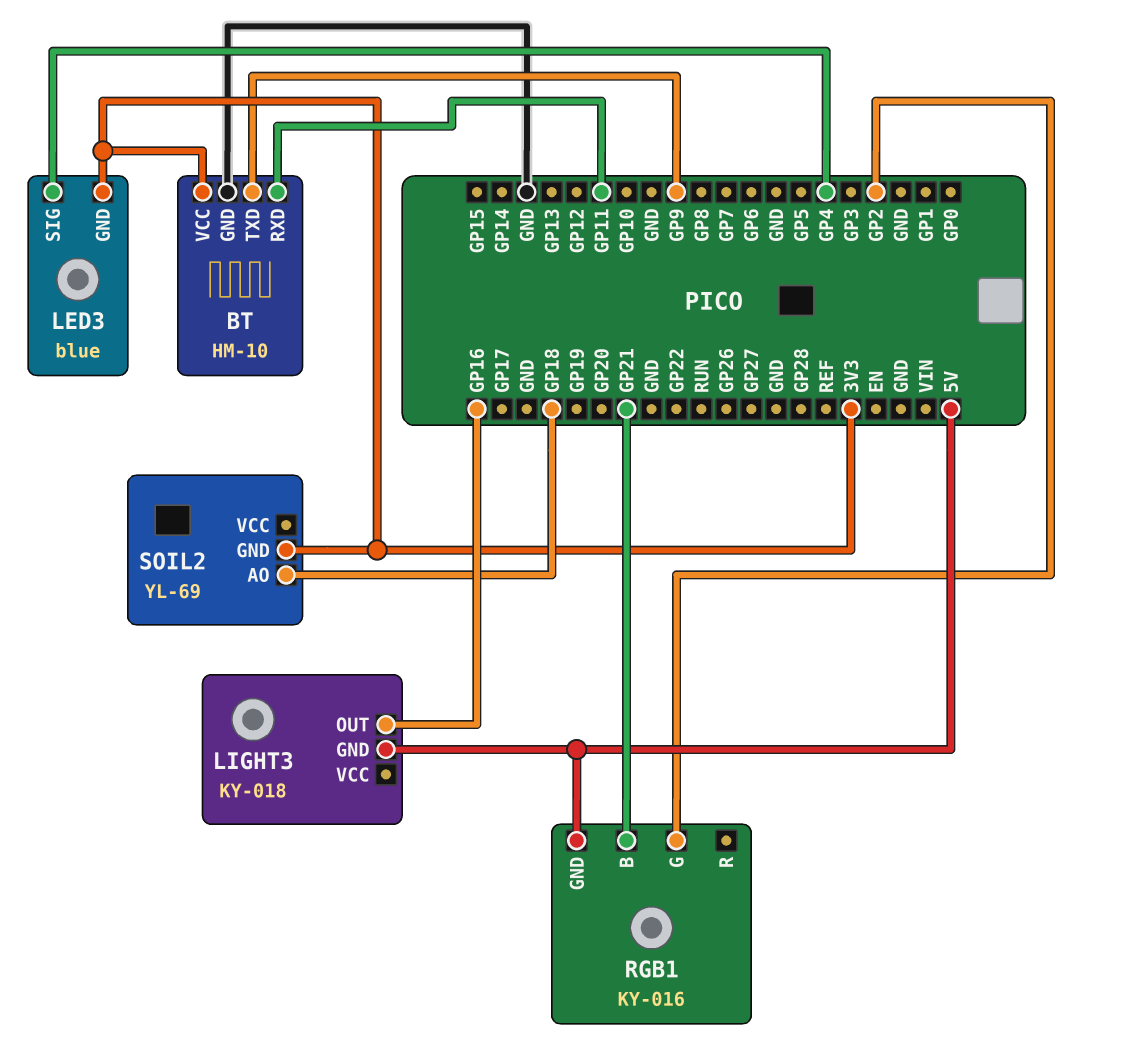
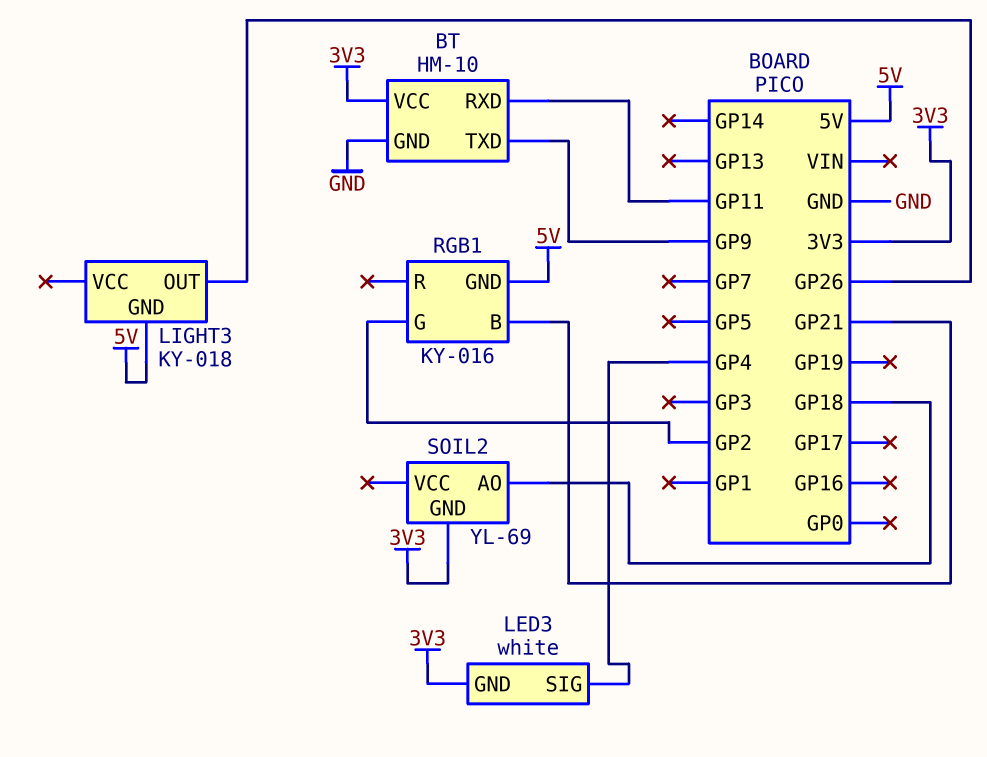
LED3: blue -> white
LIGHT3 pin OUT: GP16 -> GP26

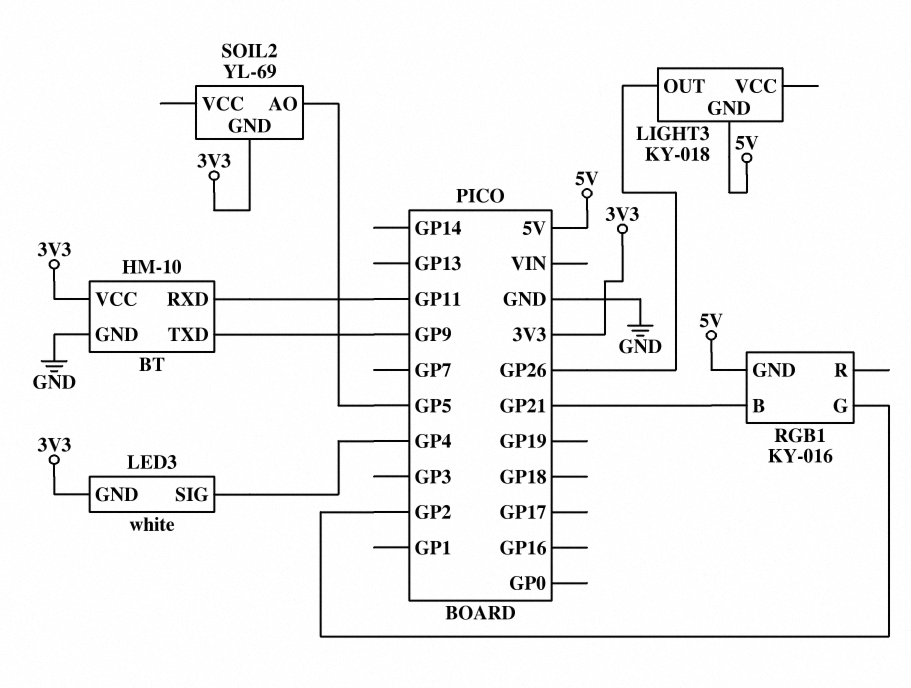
SOIL2 pin AO: GP18 -> GP5

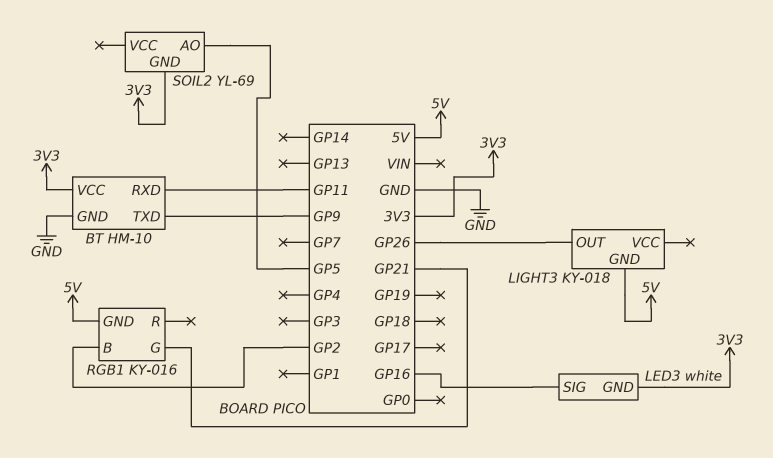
LED3 pin SIG: GP4 -> GP16
RGB1 pin B: GP21 -> GP2
RGB1 pin G: GP2 -> GP21

